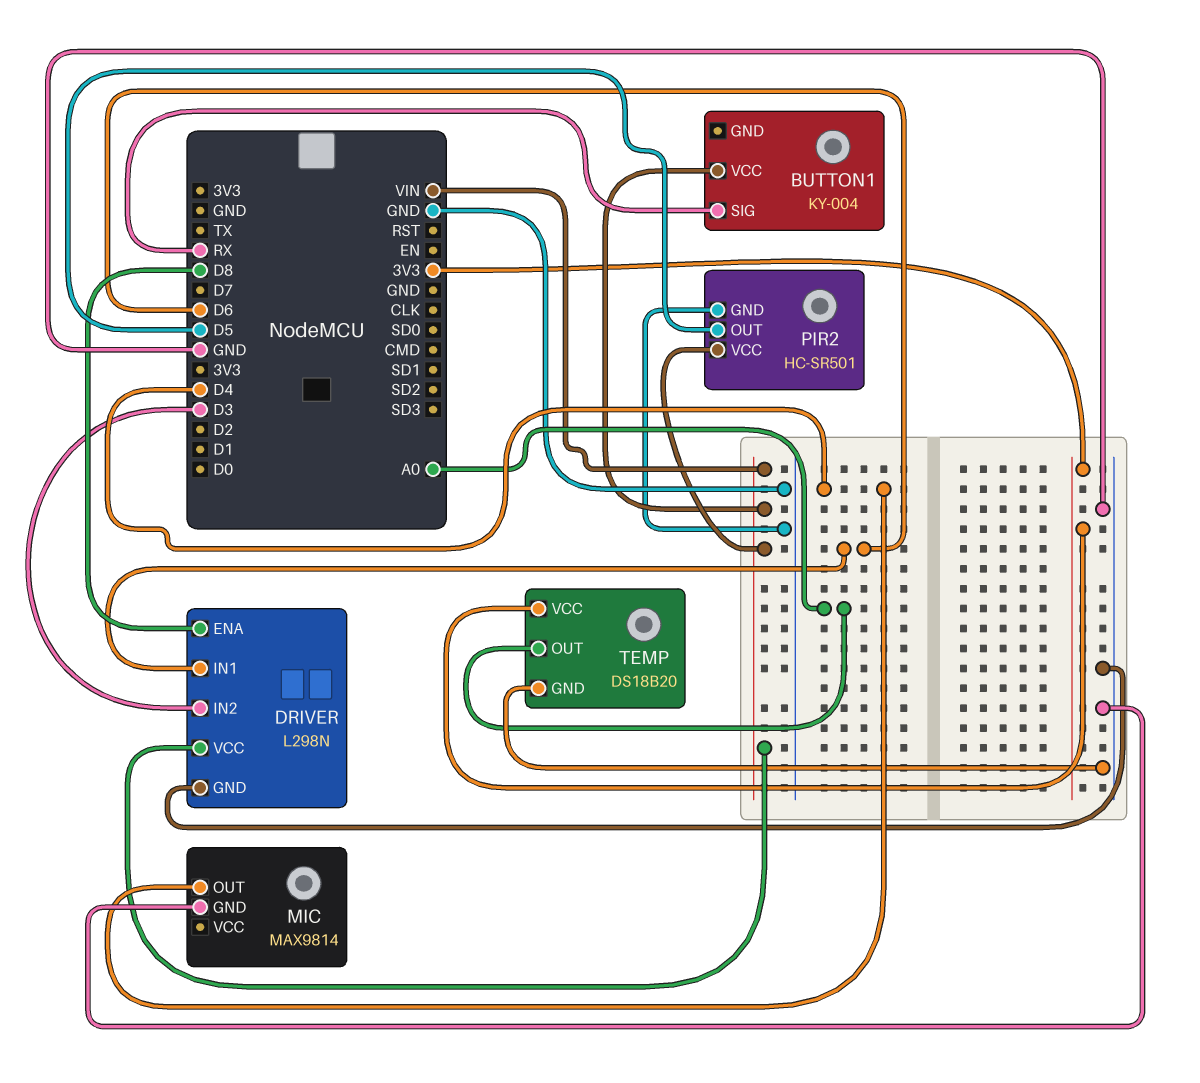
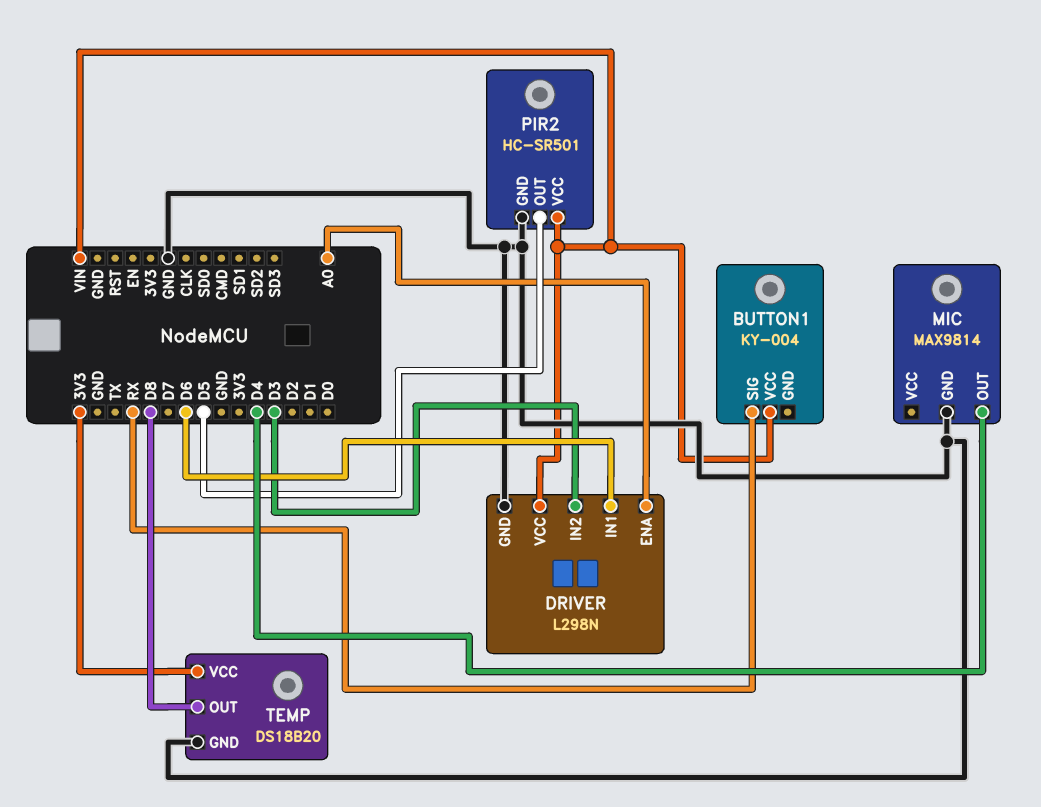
DRIVER pin ENA: D8 -> A0
TEMP pin OUT: A0 -> D8

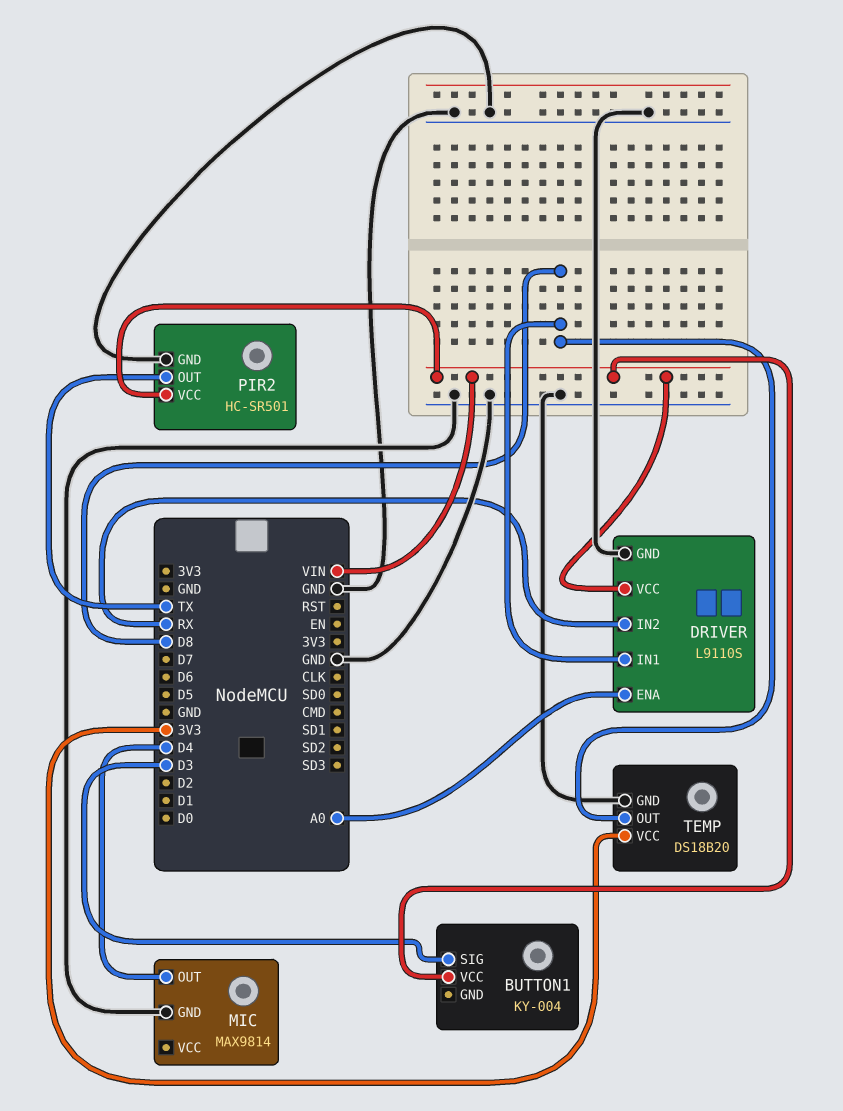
BUTTON1 pin SIG: RX -> D3
DRIVER: L298N -> L9110S
DRIVER pin IN1: D6 -> D8
DRIVER pin IN2: D3 -> RX
PIR2 pin OUT: D5 -> TX

